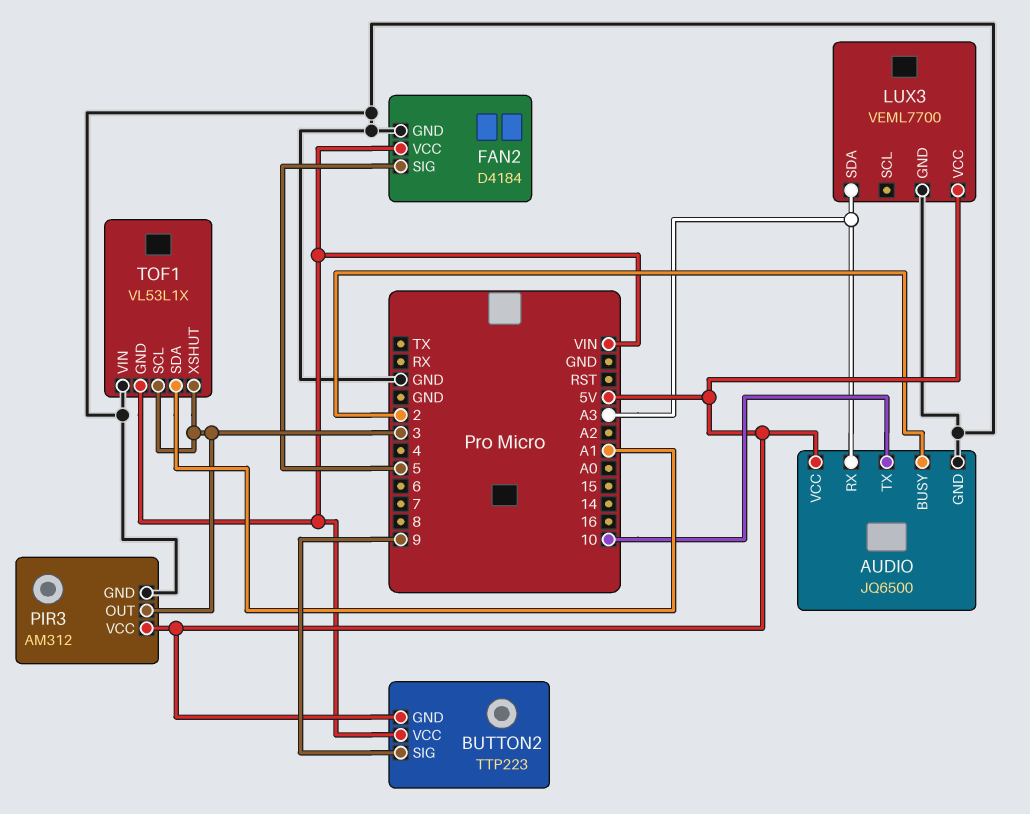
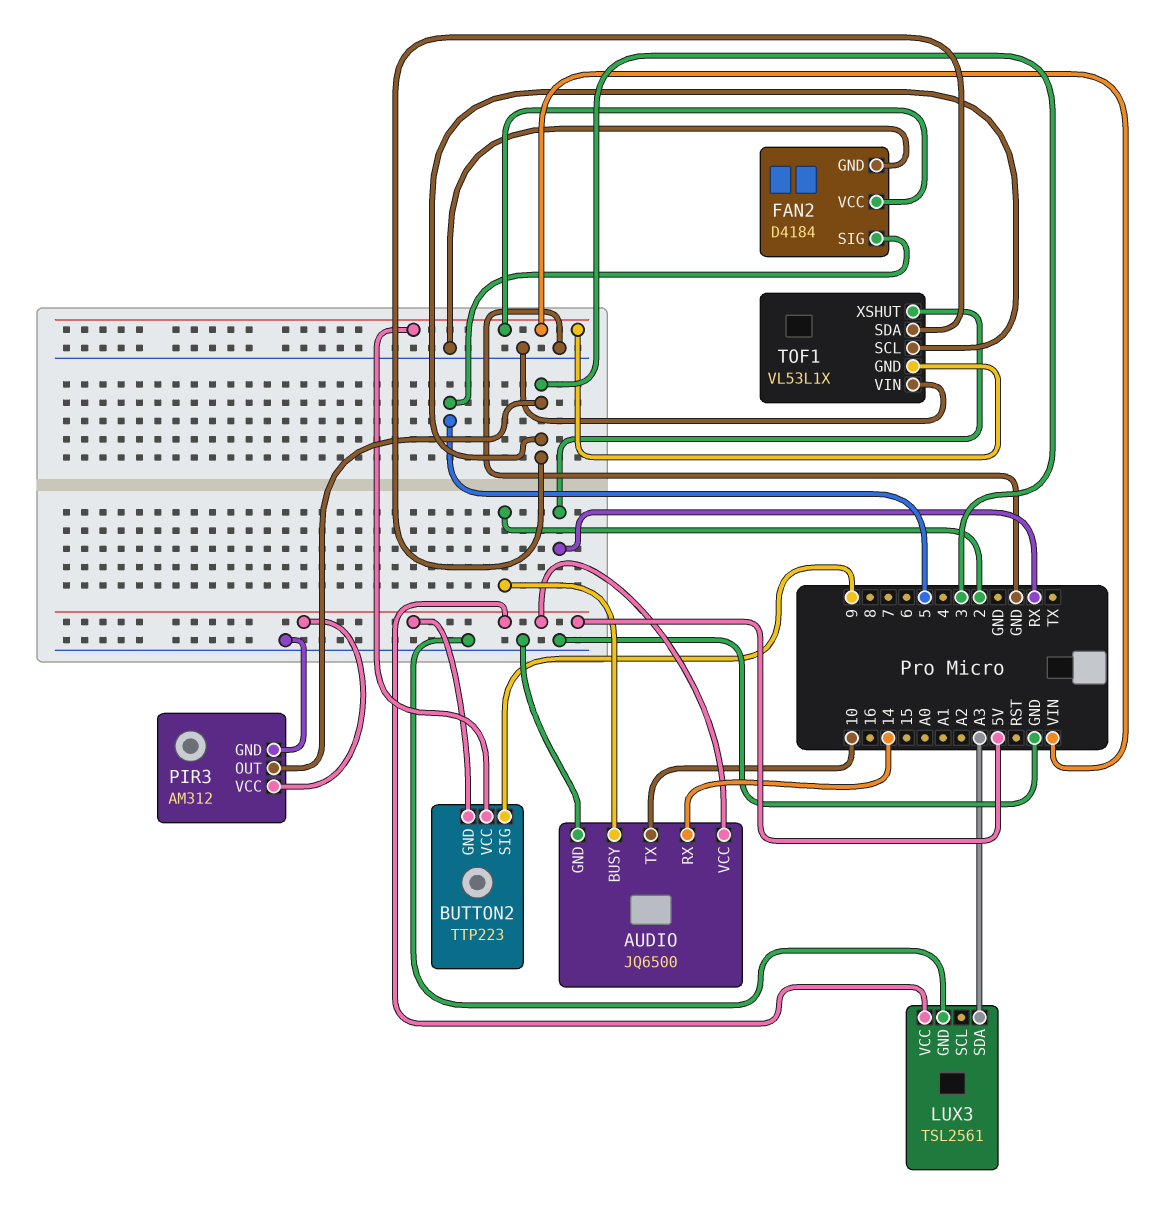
AUDIO pin RX: A3 -> 14
LUX3: VEML7700 -> TSL2561
TOF1 pin SDA: A1 -> 3
TOF1 pin XSHUT: 3 -> RX

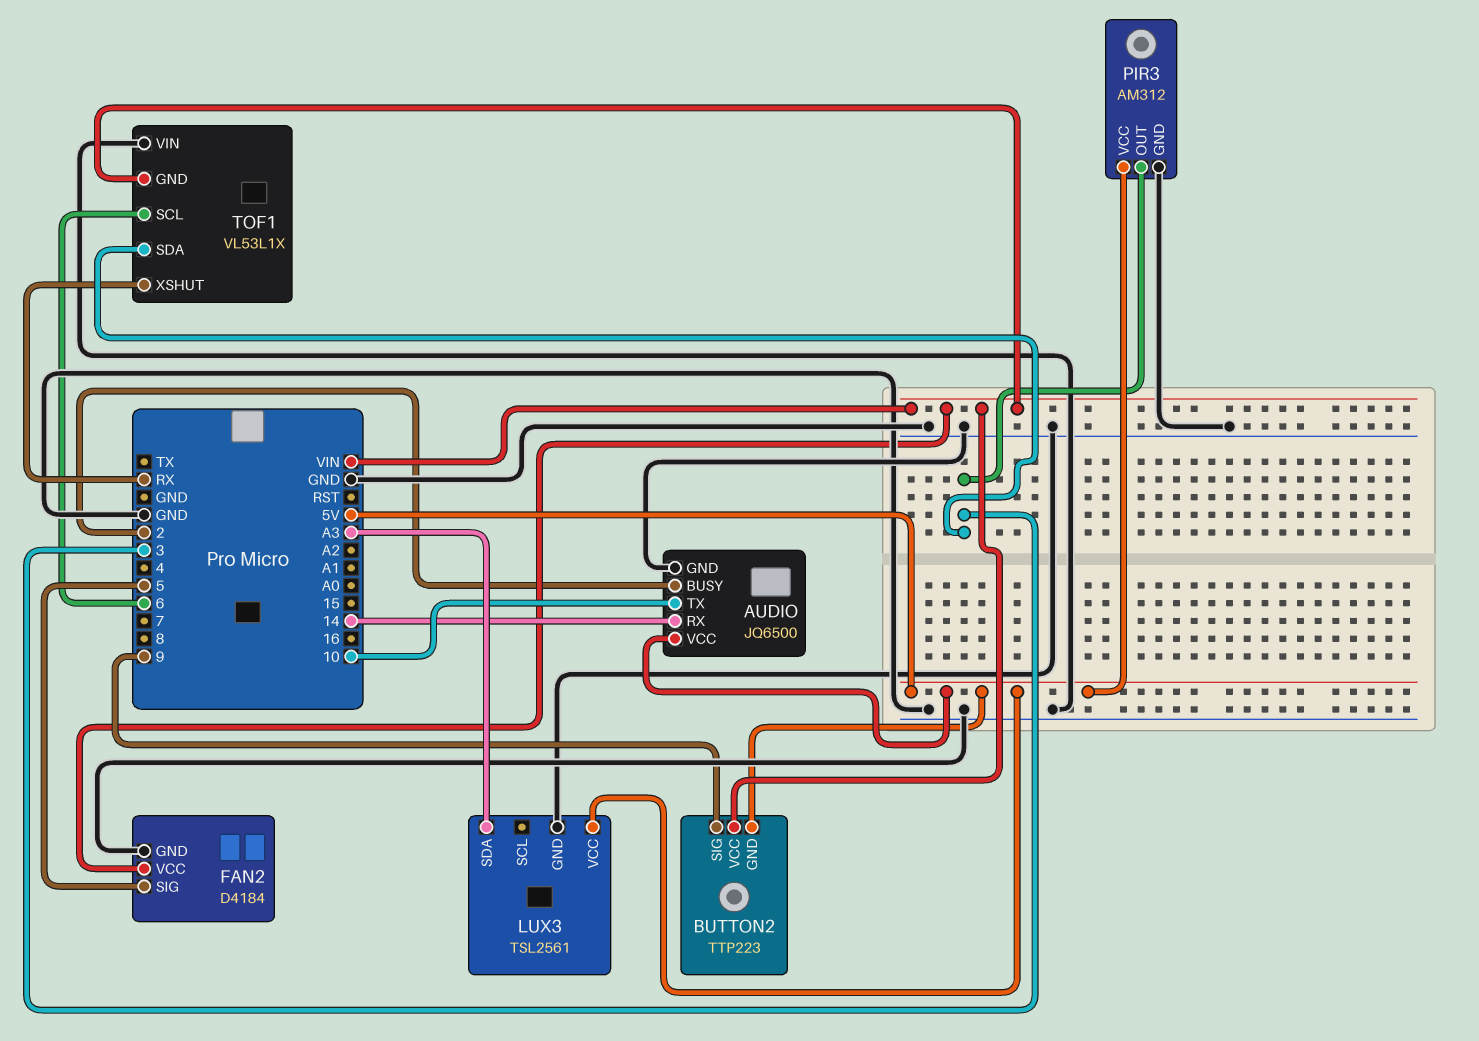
TOF1 pin SCL: 3 -> 6

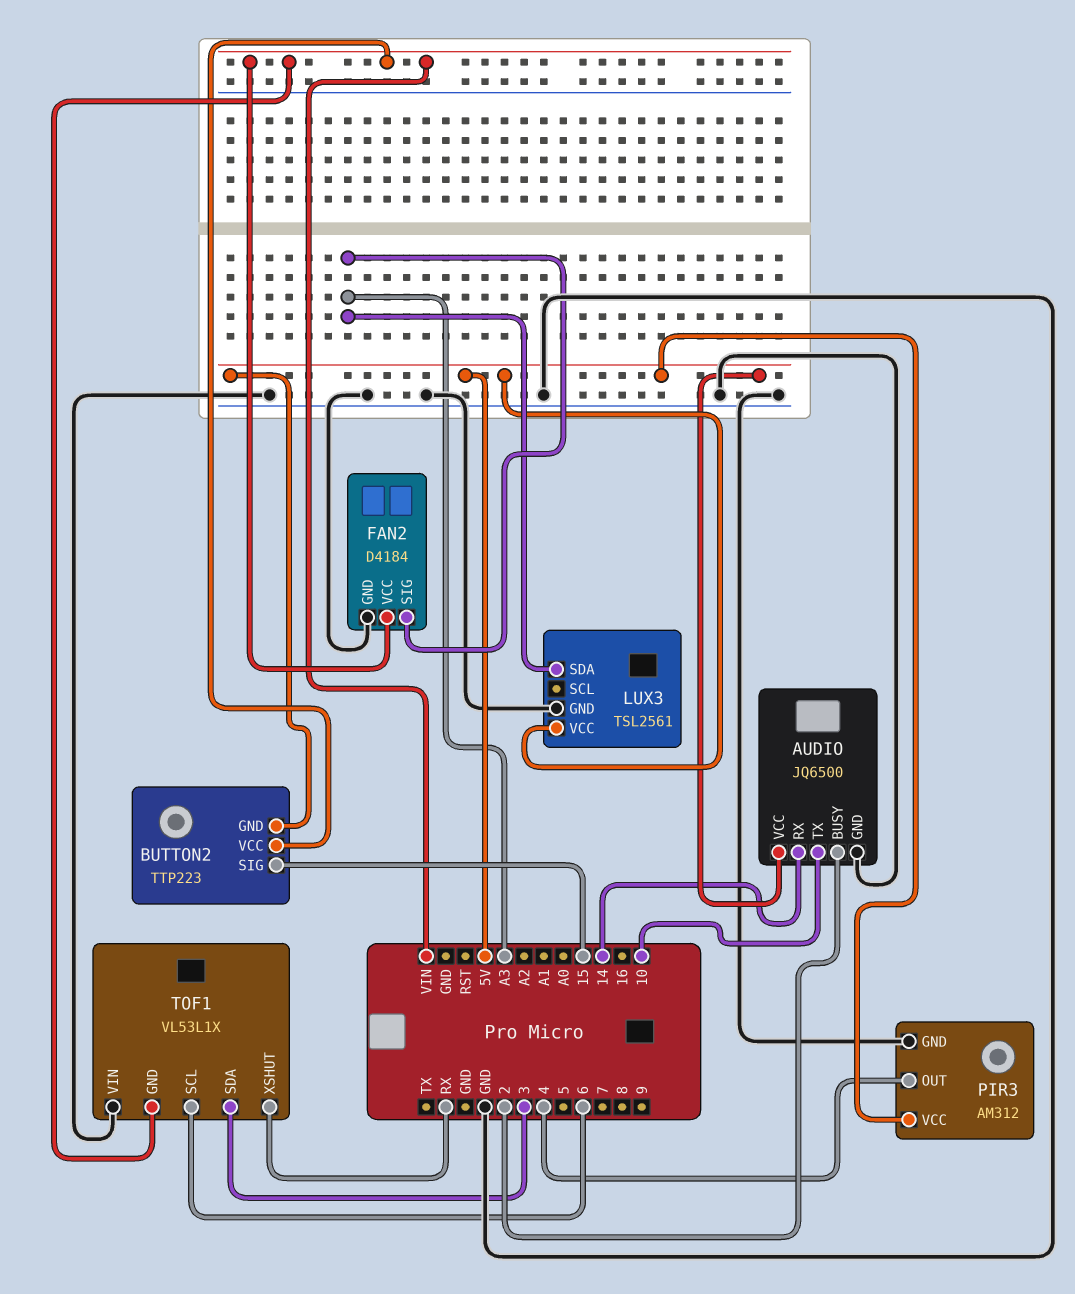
BUTTON2 pin SIG: 9 -> 15
FAN2 pin SIG: 5 -> A3
PIR3 pin OUT: 3 -> 4

